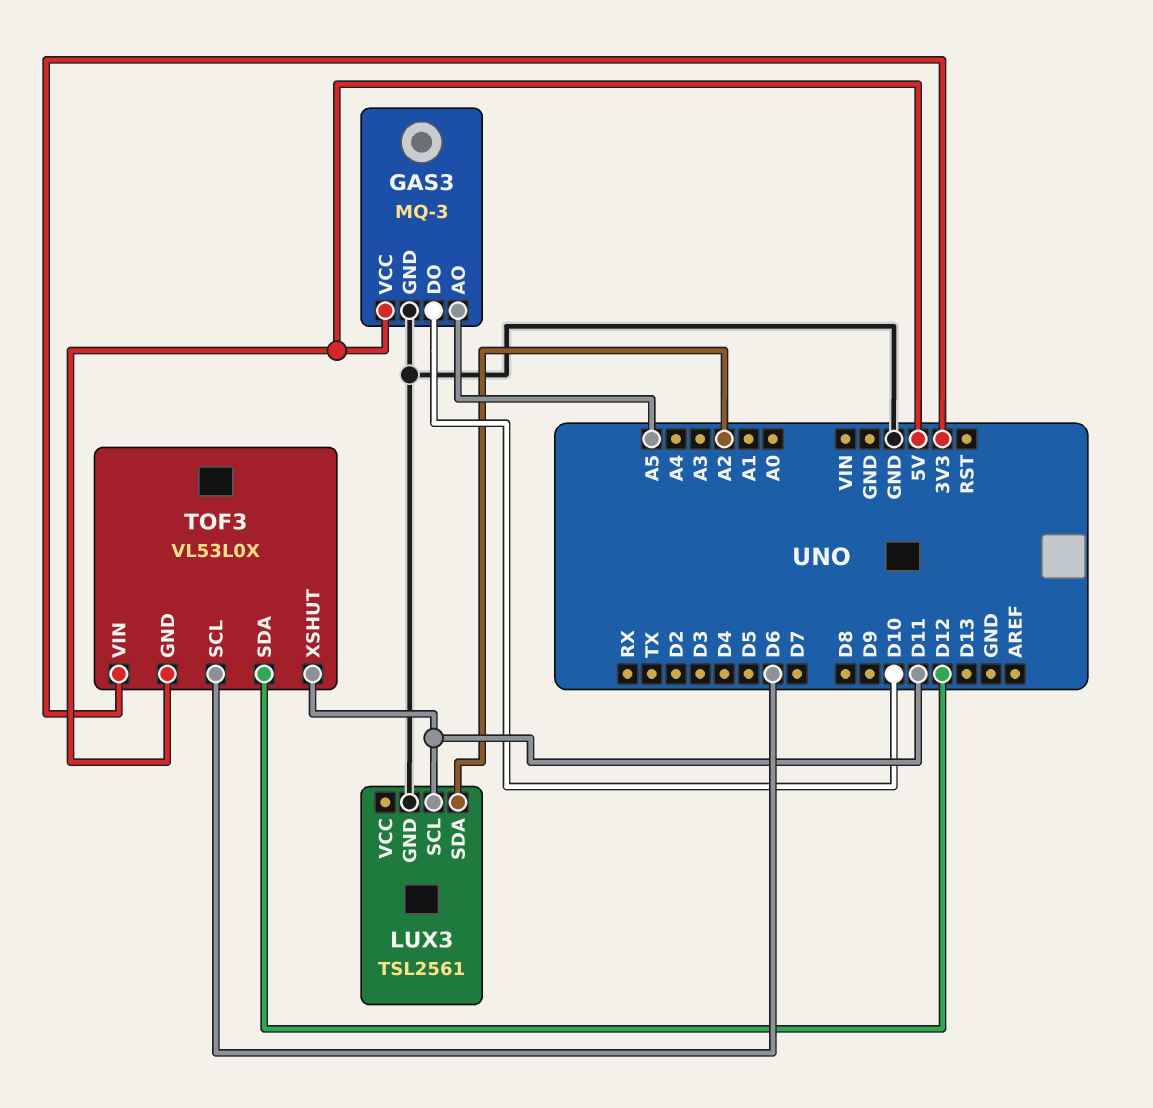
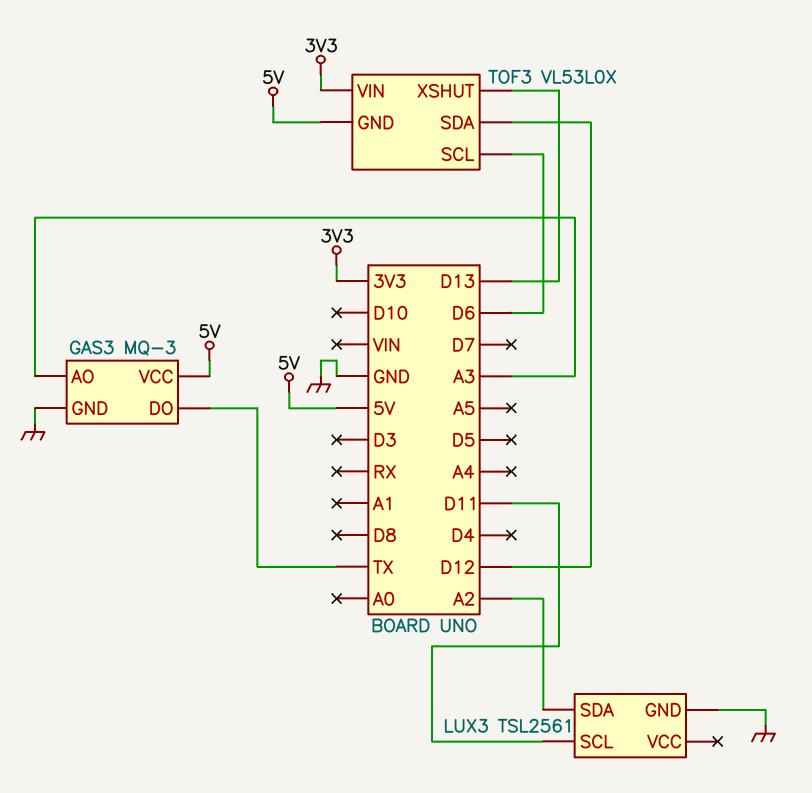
GAS3 pin AO: A5 -> A3
GAS3 pin DO: D10 -> TX
TOF3 pin XSHUT: D11 -> D13

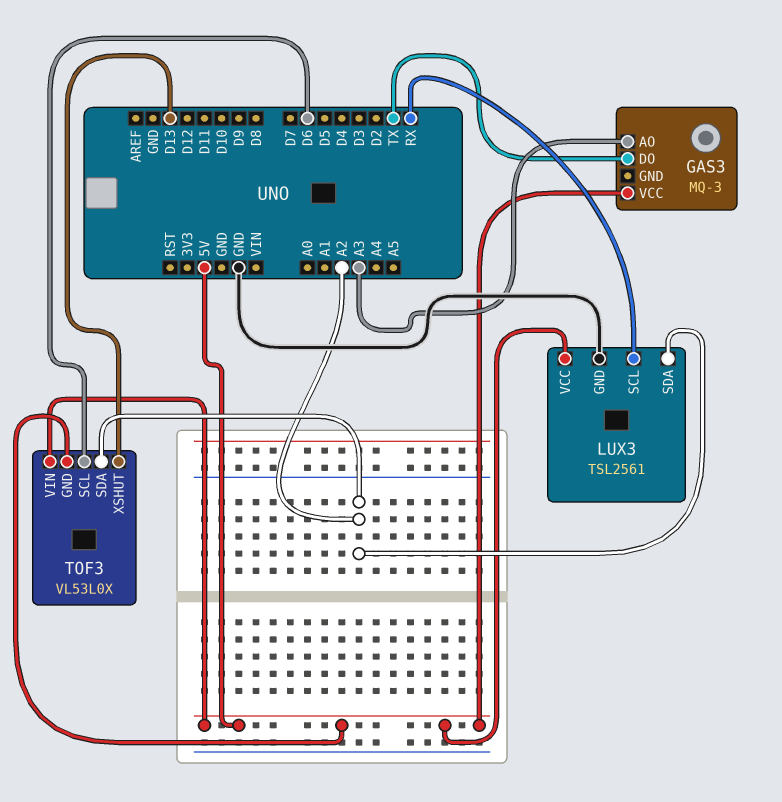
GAS3 pin GND: GND -> none
LUX3 pin SCL: D11 -> RX
LUX3 pin VCC: none -> 5V
TOF3 pin SDA: D12 -> A2
TOF3 pin VIN: 3V3 -> 5V

